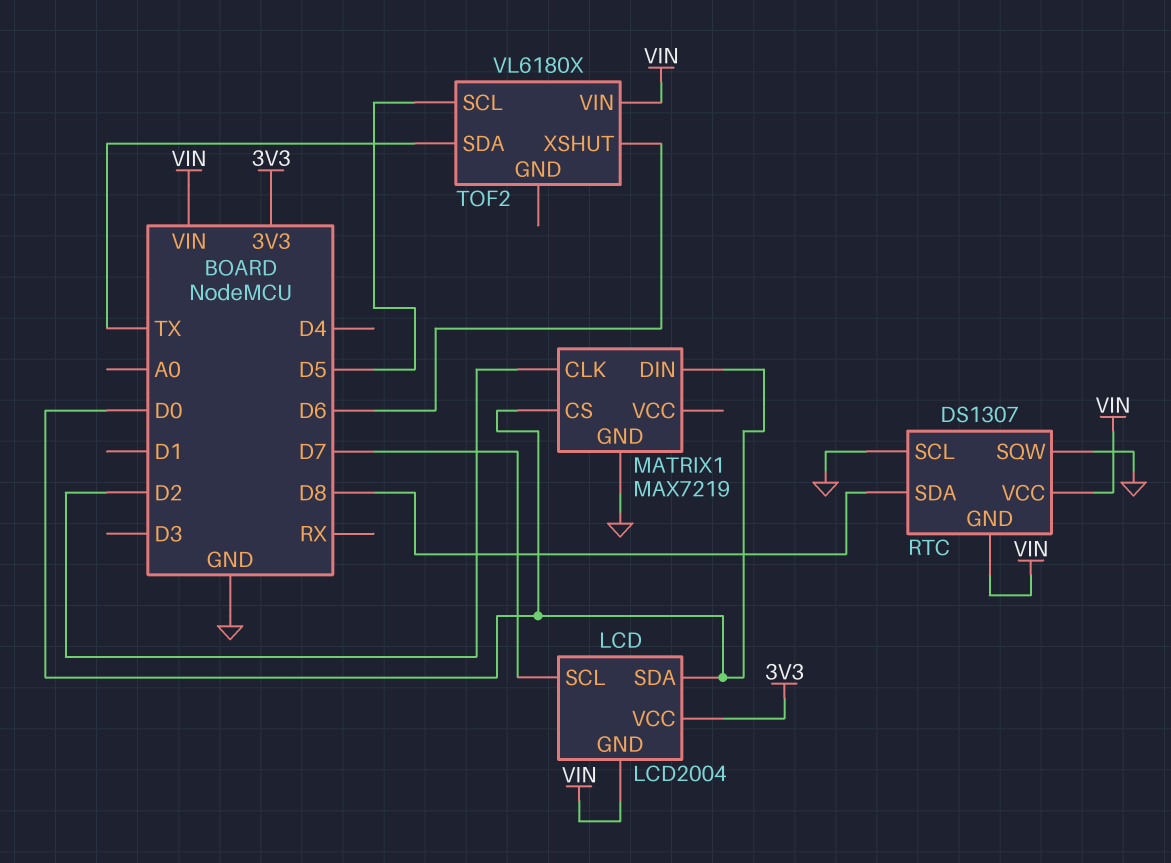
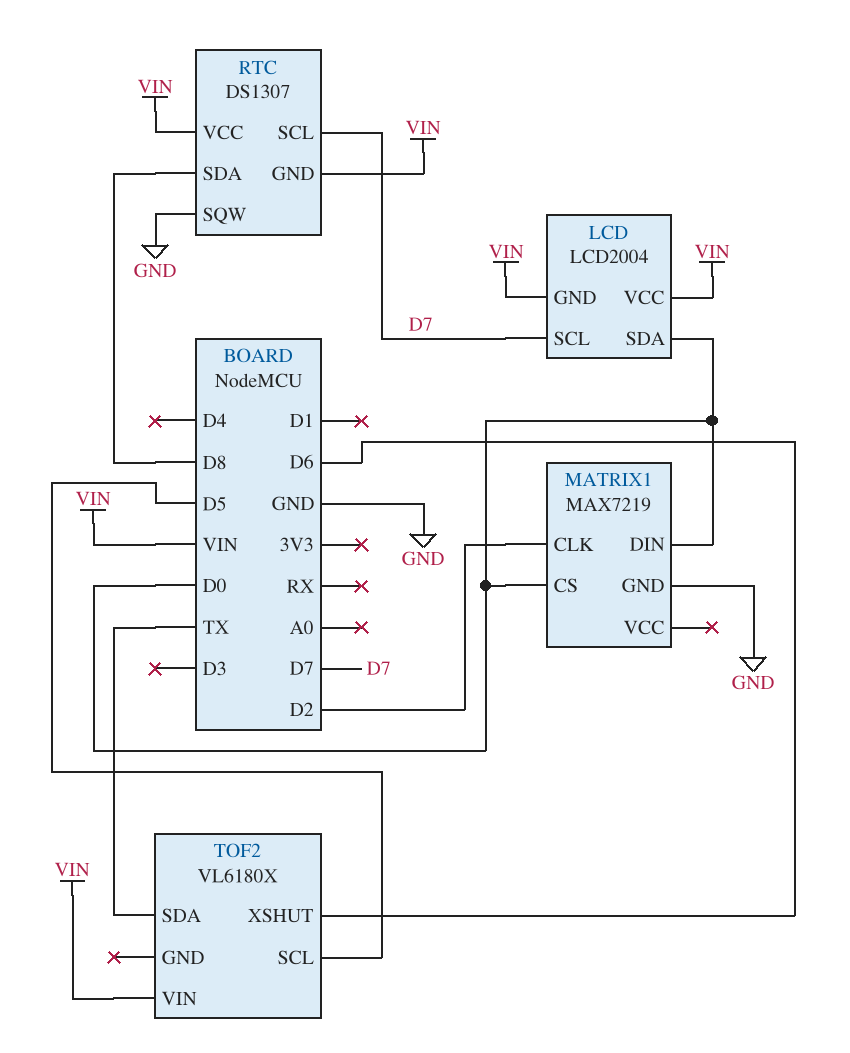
LCD pin VCC: 3V3 -> VIN
RTC pin SCL: GND -> D7

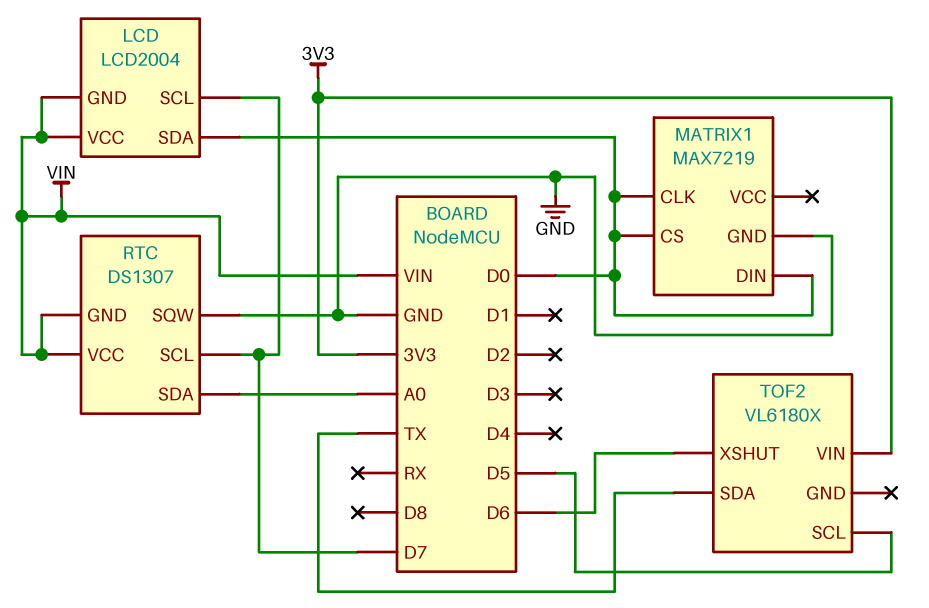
MATRIX1 pin CLK: D2 -> D0
RTC pin SDA: D8 -> A0
TOF2 pin VIN: VIN -> 3V3

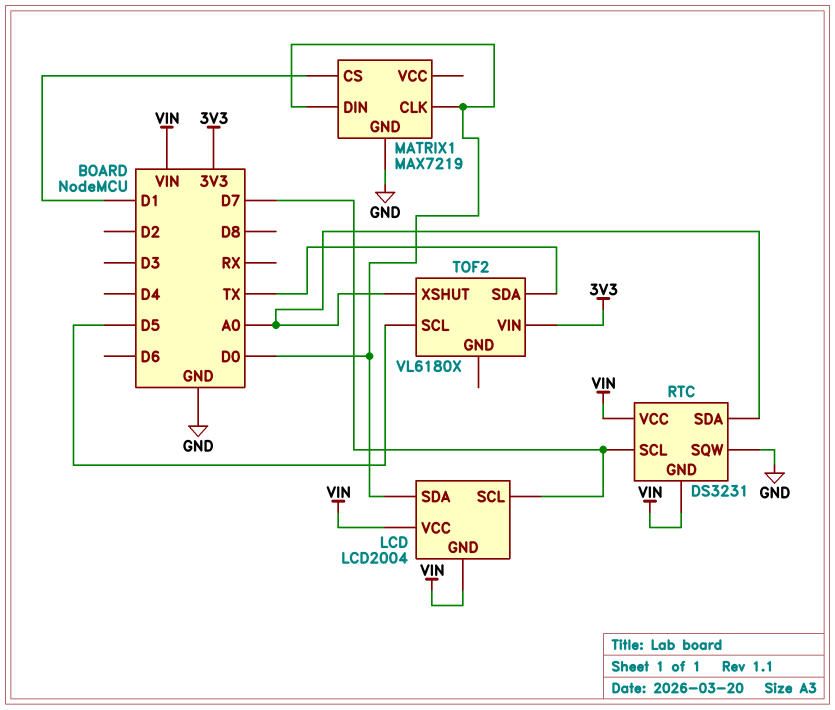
MATRIX1 pin CS: D0 -> D1
RTC: DS1307 -> DS3231
TOF2 pin XSHUT: D6 -> A0

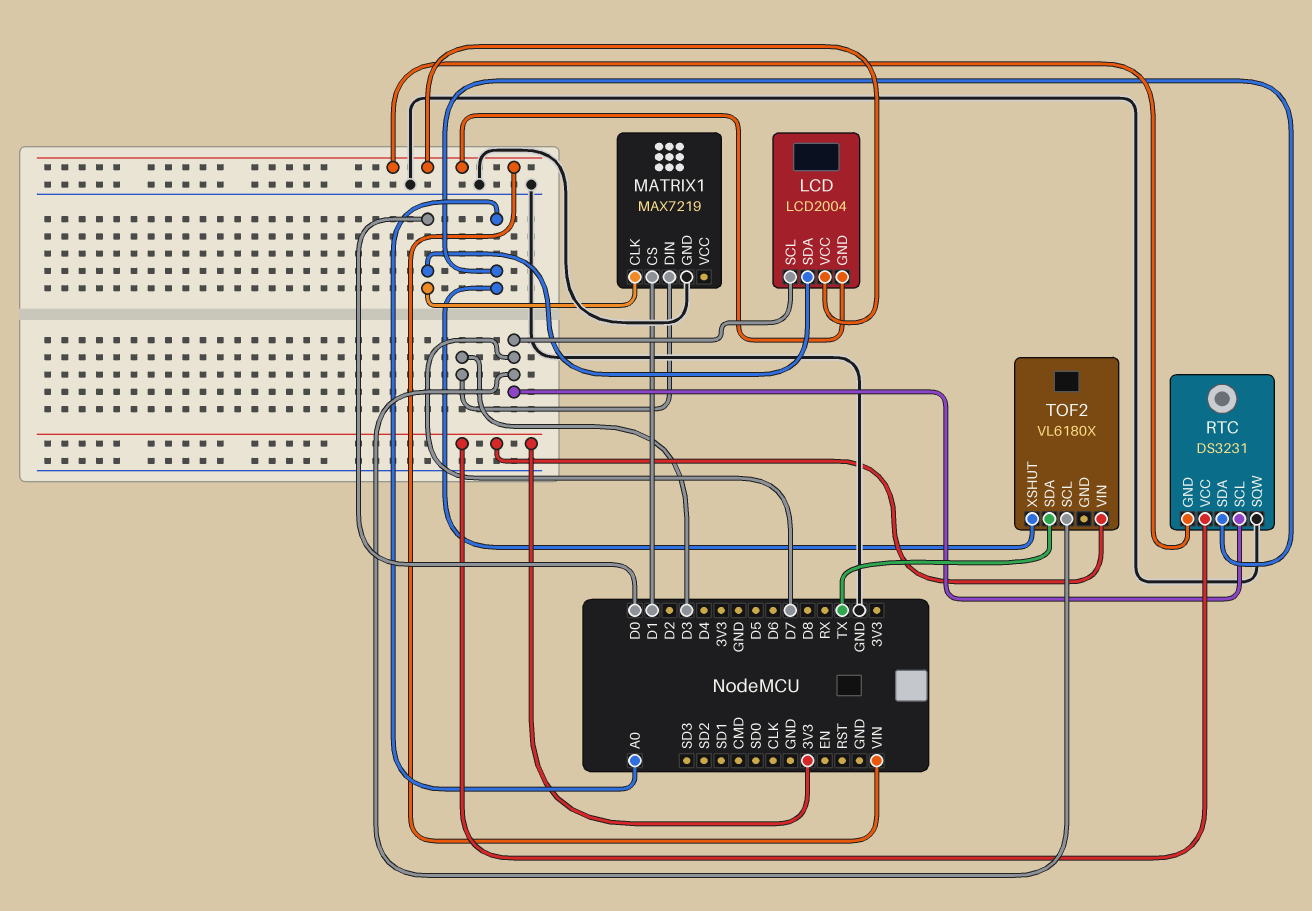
MATRIX1 pin DIN: D0 -> D3
RTC pin VCC: VIN -> 3V3
TOF2 pin SCL: D5 -> D7

